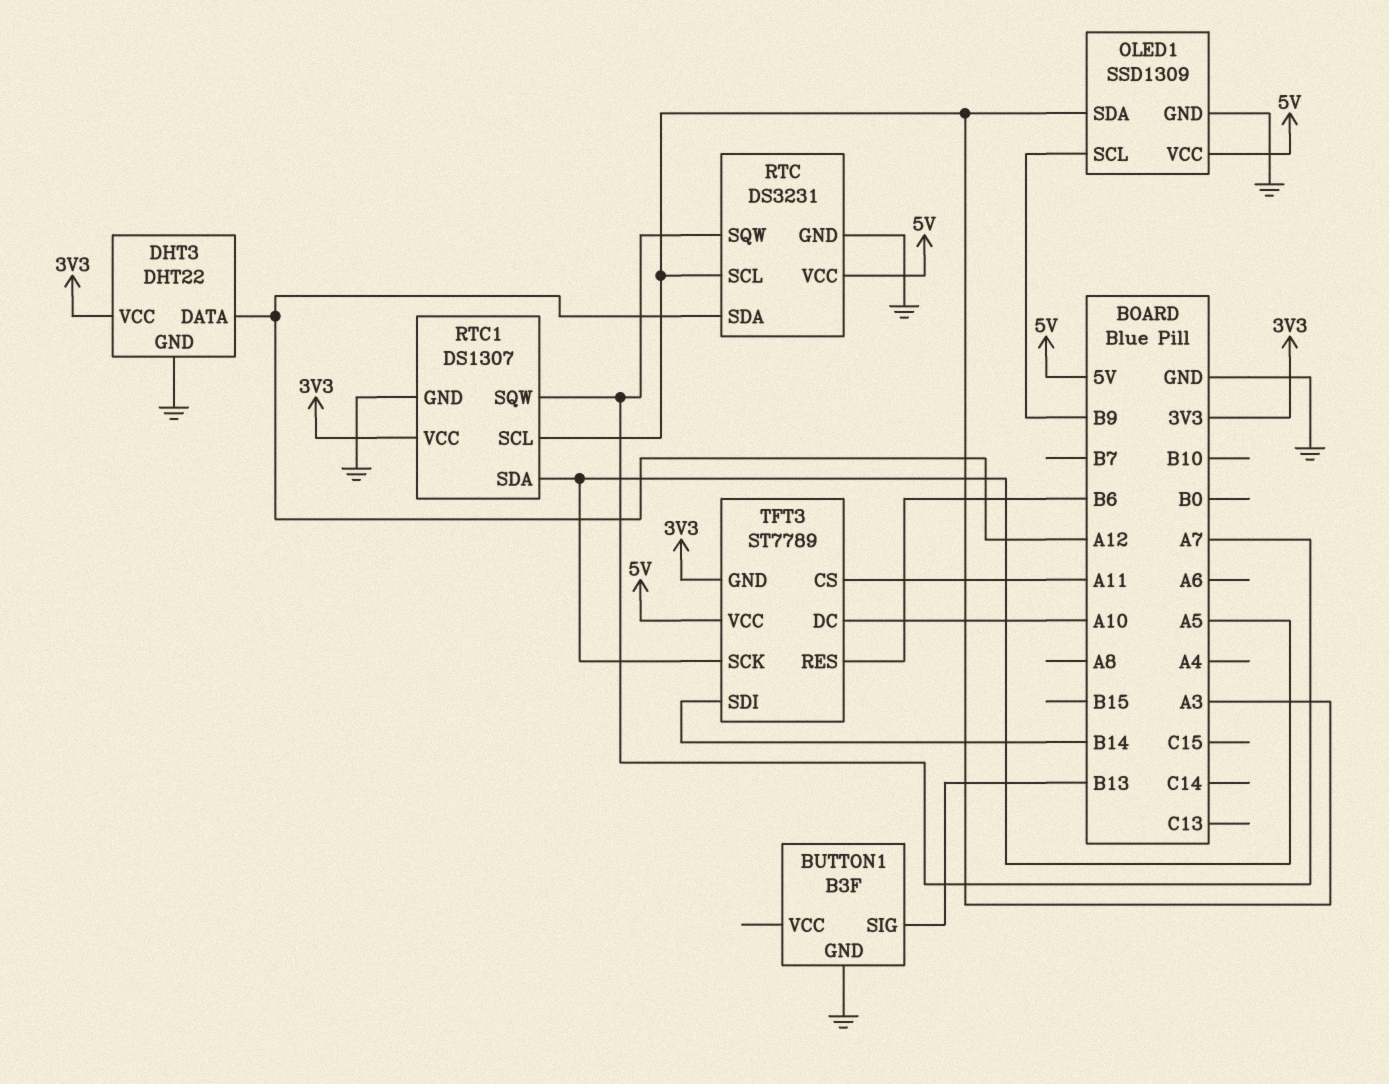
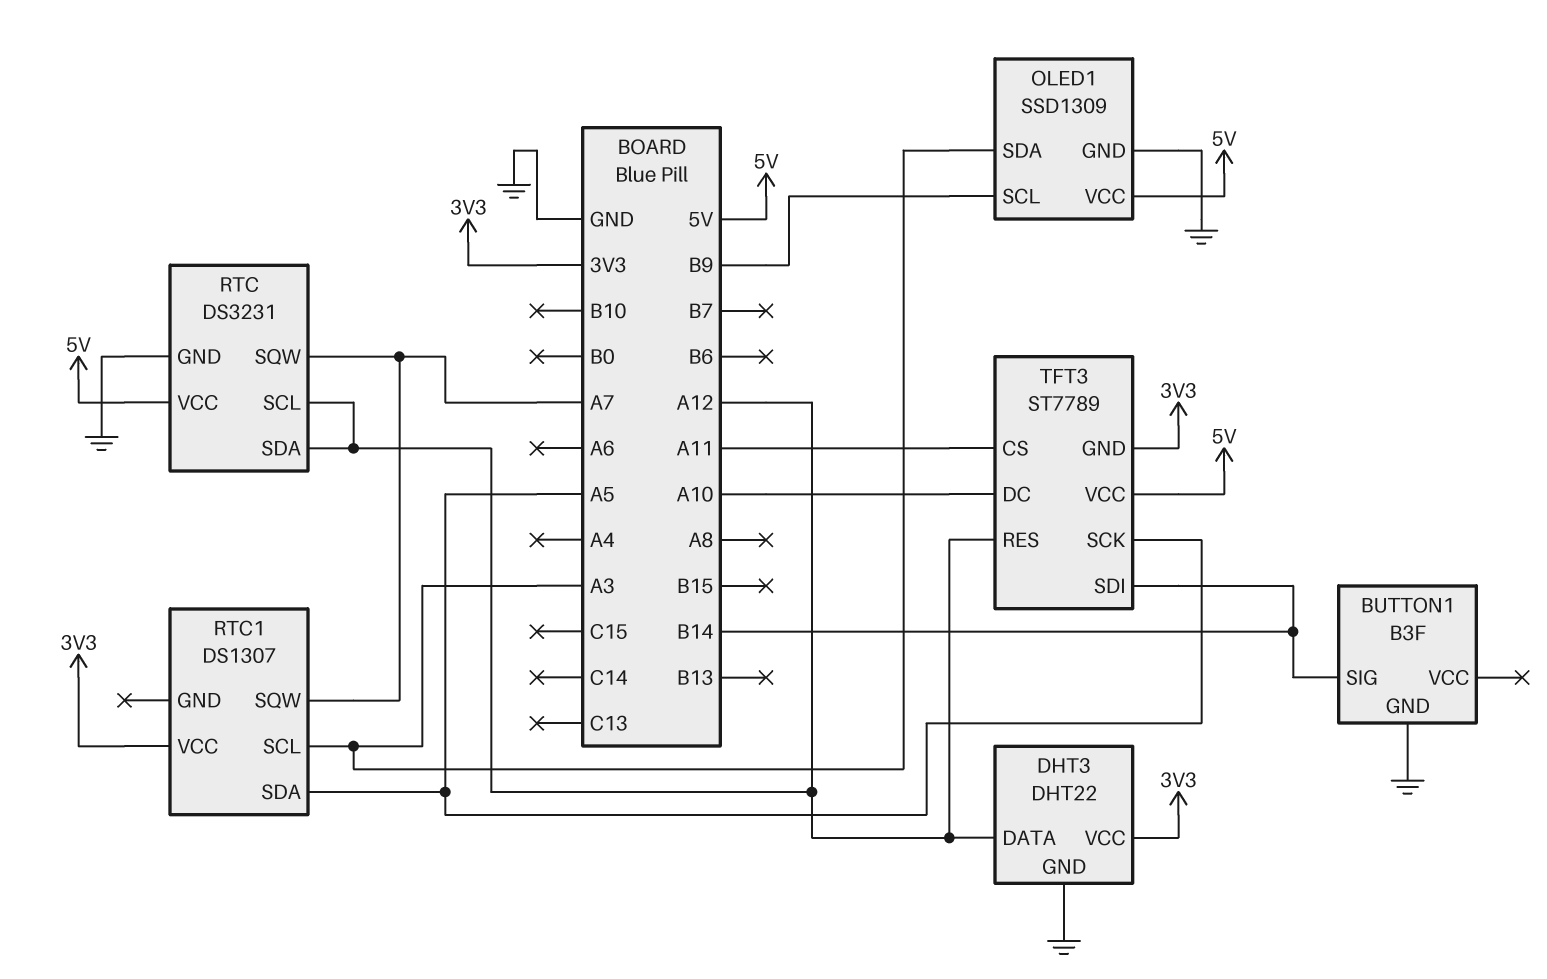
BUTTON1 pin SIG: B13 -> B14
RTC pin SCL: A3 -> A12
RTC1 pin GND: GND -> none
TFT3 pin RES: B6 -> A12

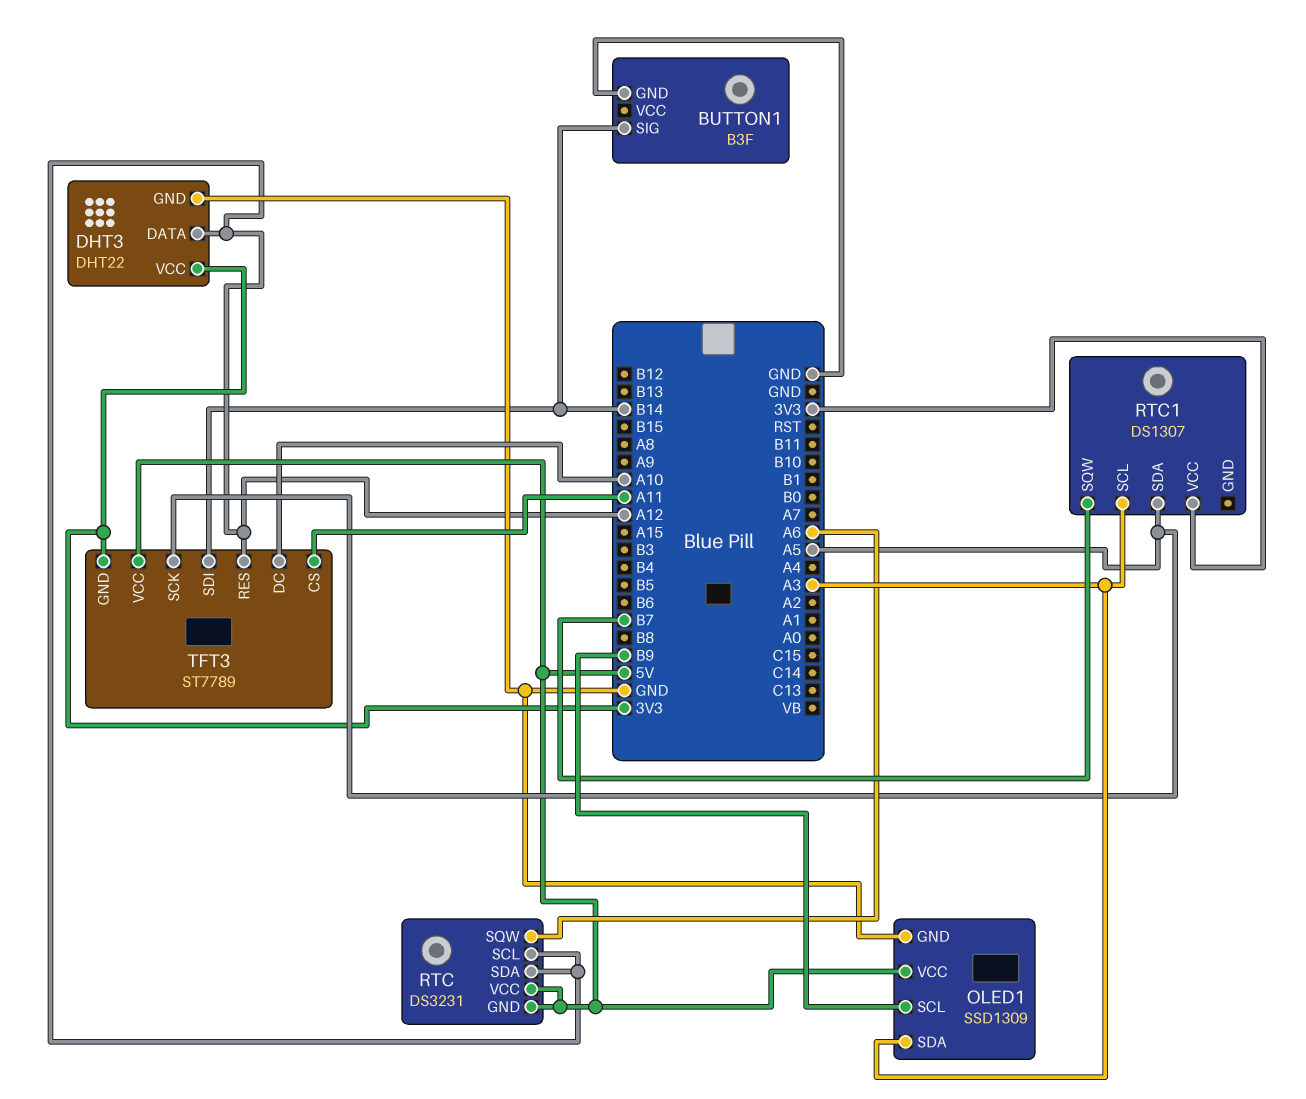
RTC pin GND: GND -> 5V
RTC pin SQW: A7 -> A6
RTC1 pin SQW: A7 -> B7

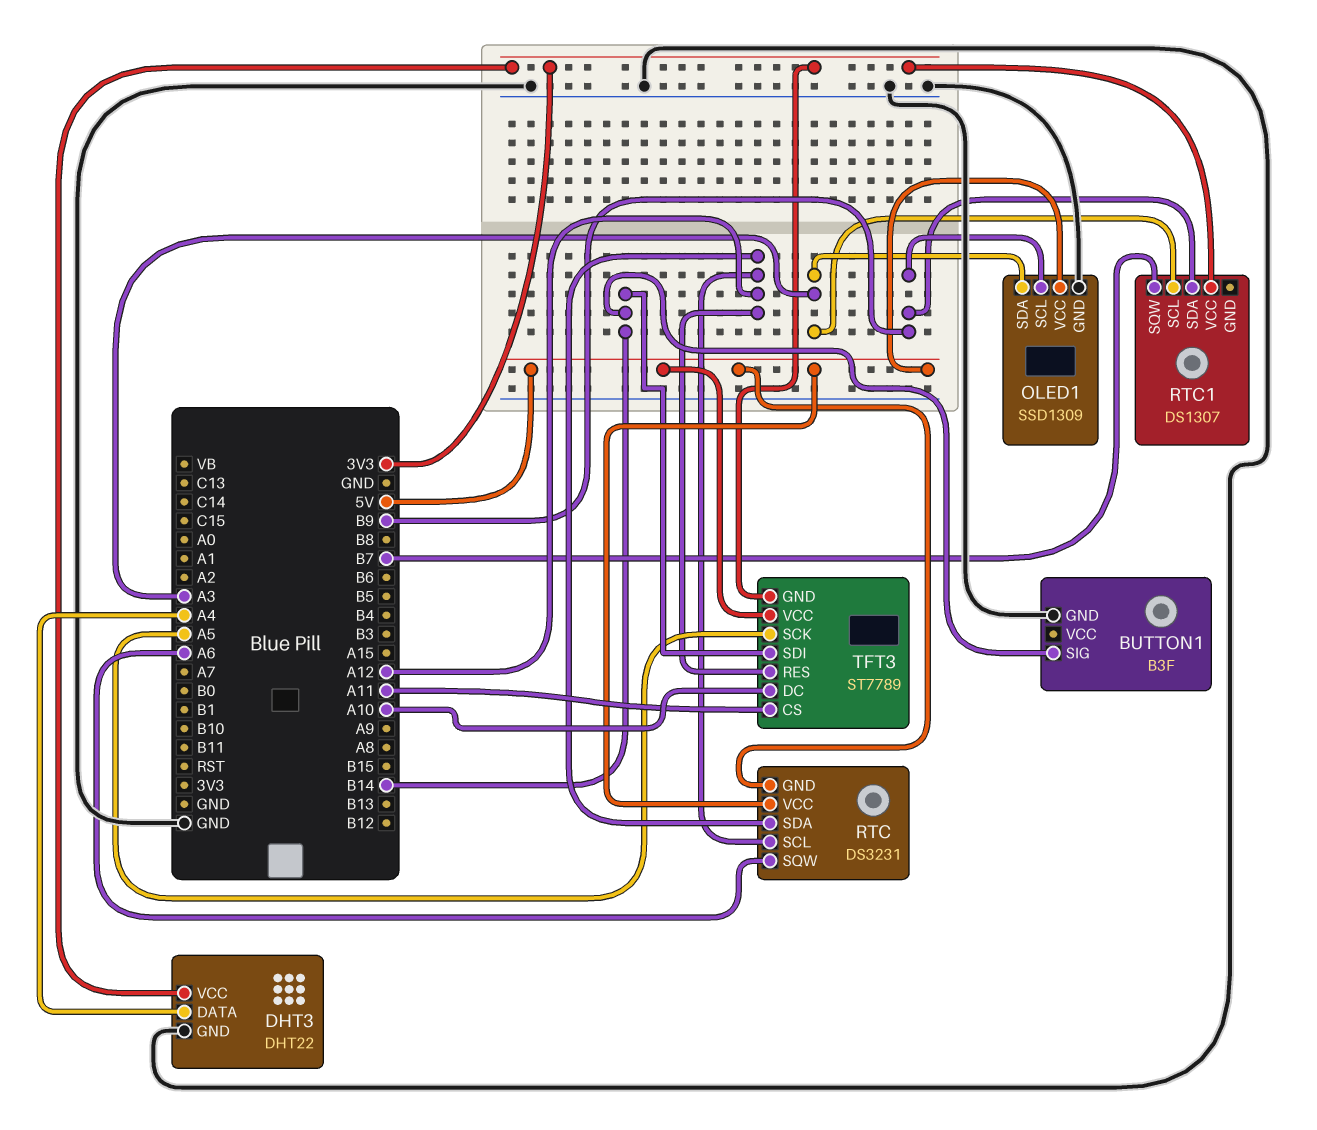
DHT3 pin DATA: A12 -> A4
RTC1 pin SDA: A5 -> B9

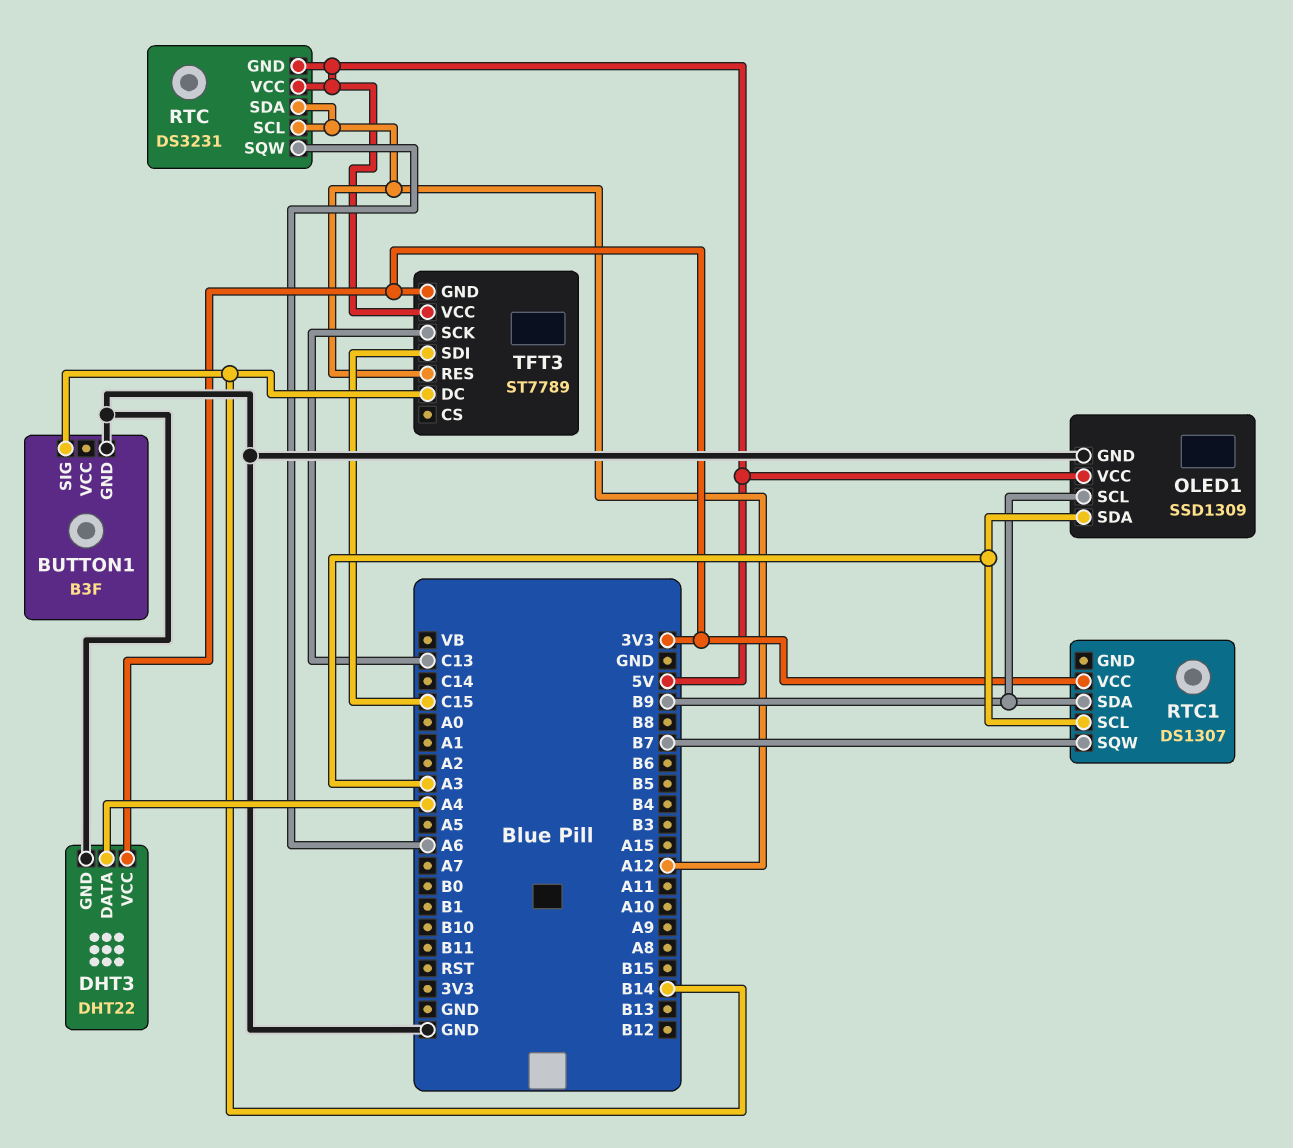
TFT3 pin CS: A11 -> none
TFT3 pin DC: A10 -> B14
TFT3 pin SCK: A5 -> C13
TFT3 pin SDI: B14 -> C15

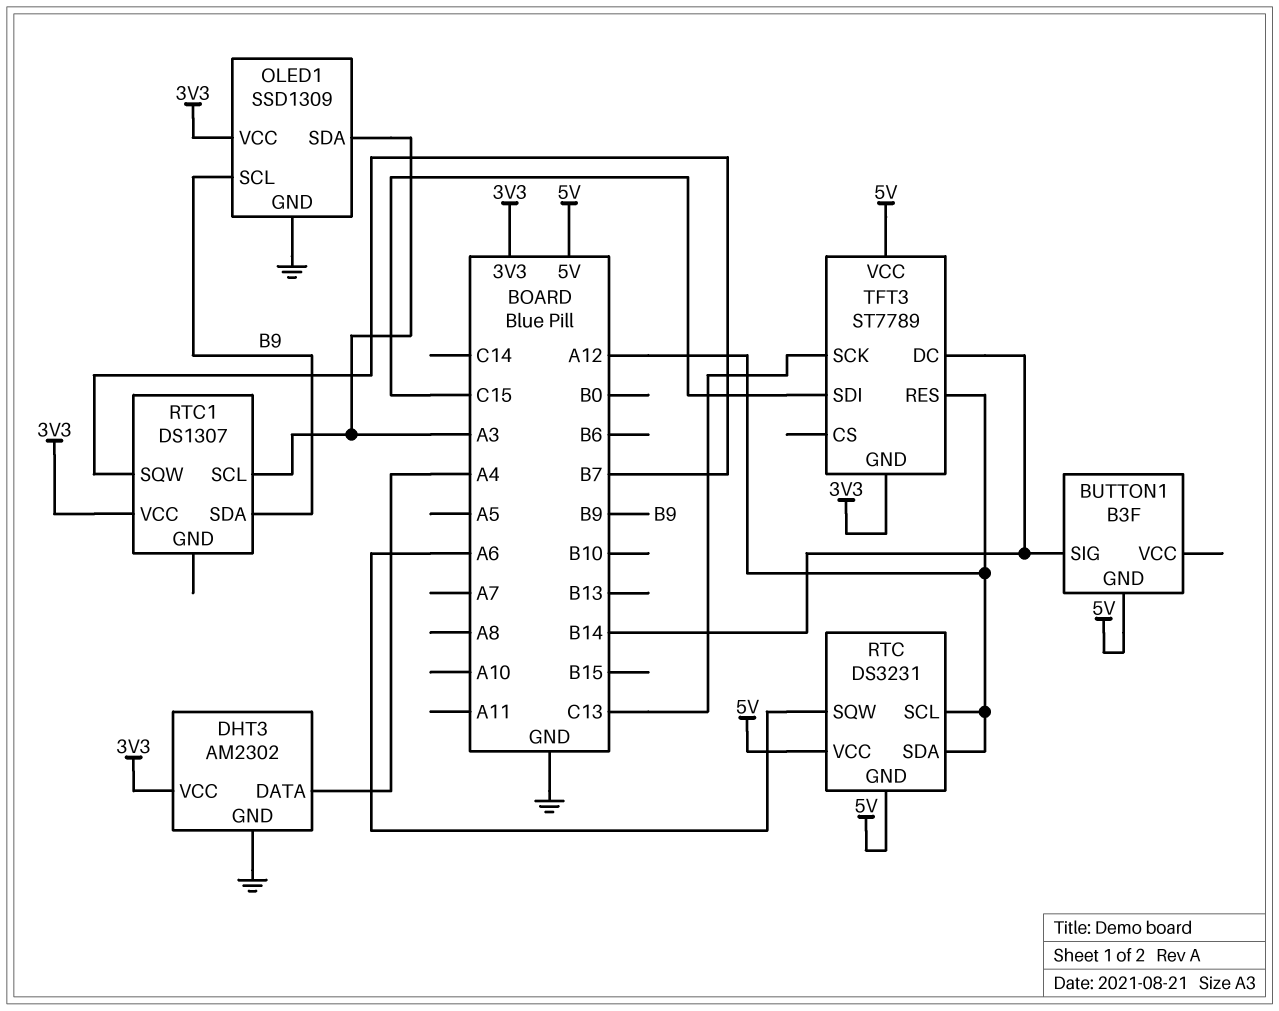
BUTTON1 pin GND: GND -> 5V
DHT3: DHT22 -> AM2302
OLED1 pin VCC: 5V -> 3V3

